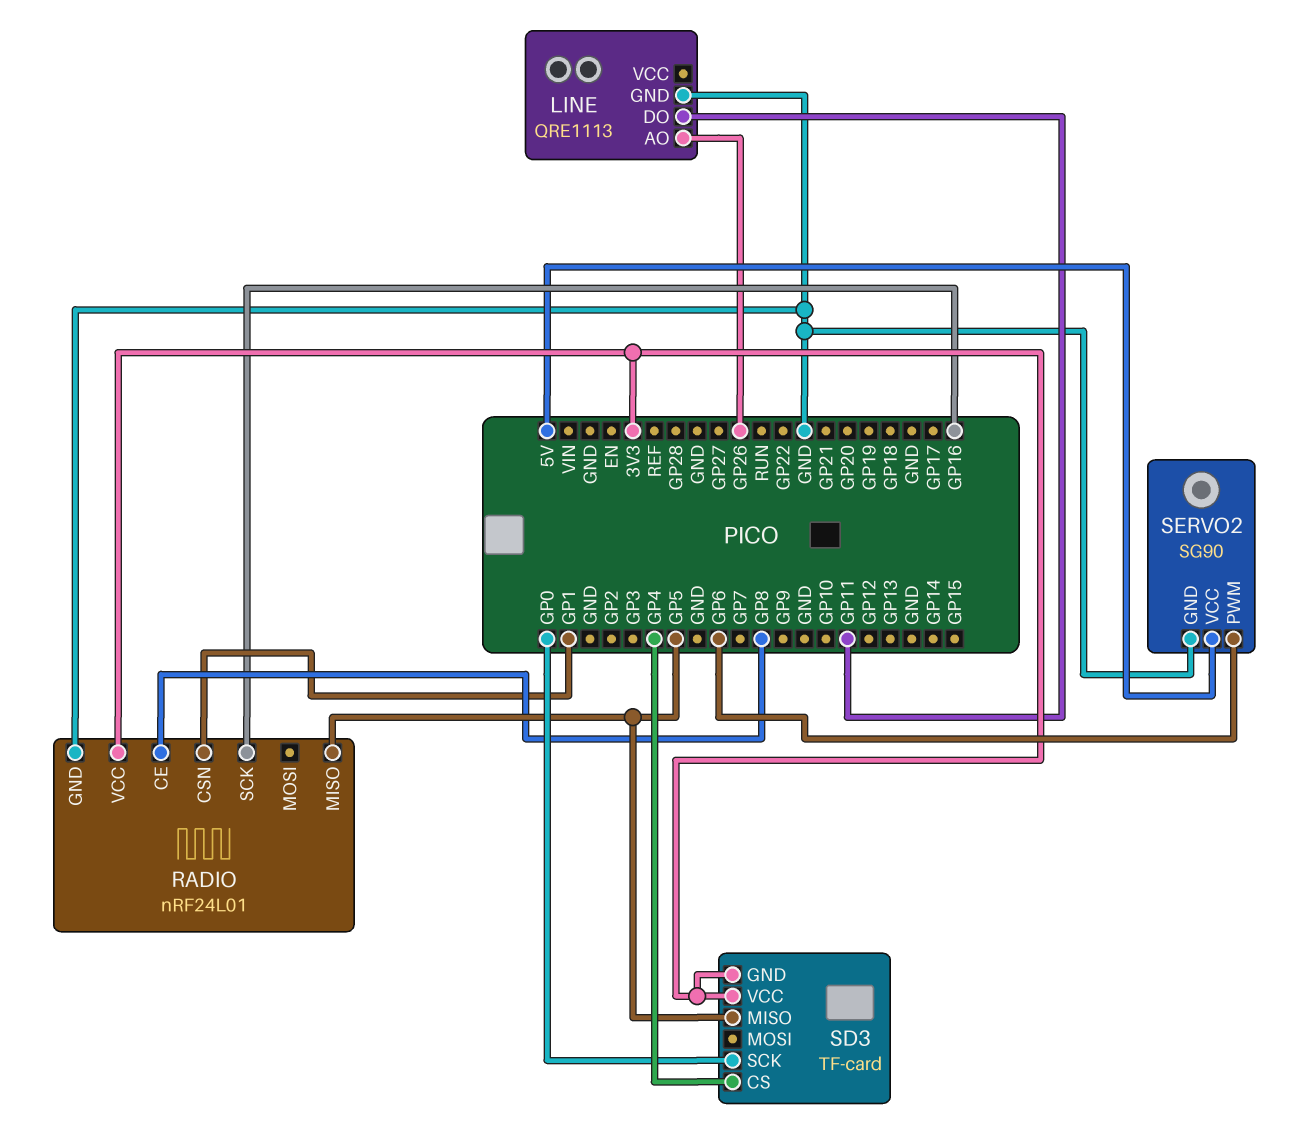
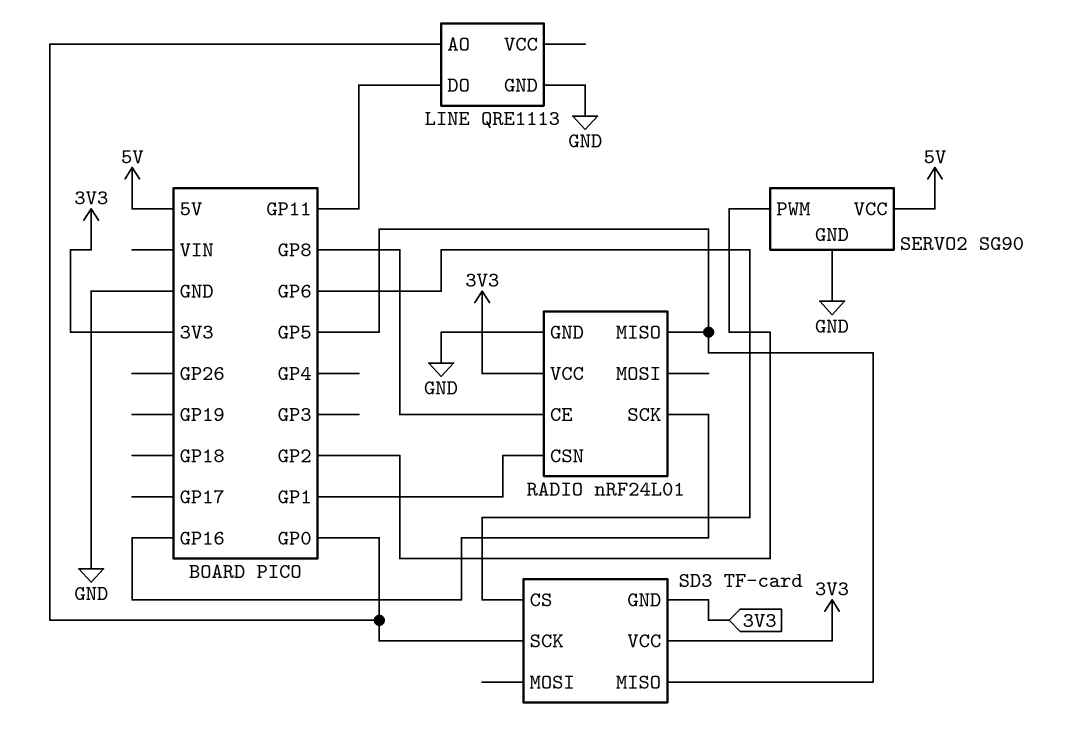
LINE pin AO: GP26 -> GP0
SD3 pin CS: GP4 -> GP6
SERVO2 pin PWM: GP6 -> GP2

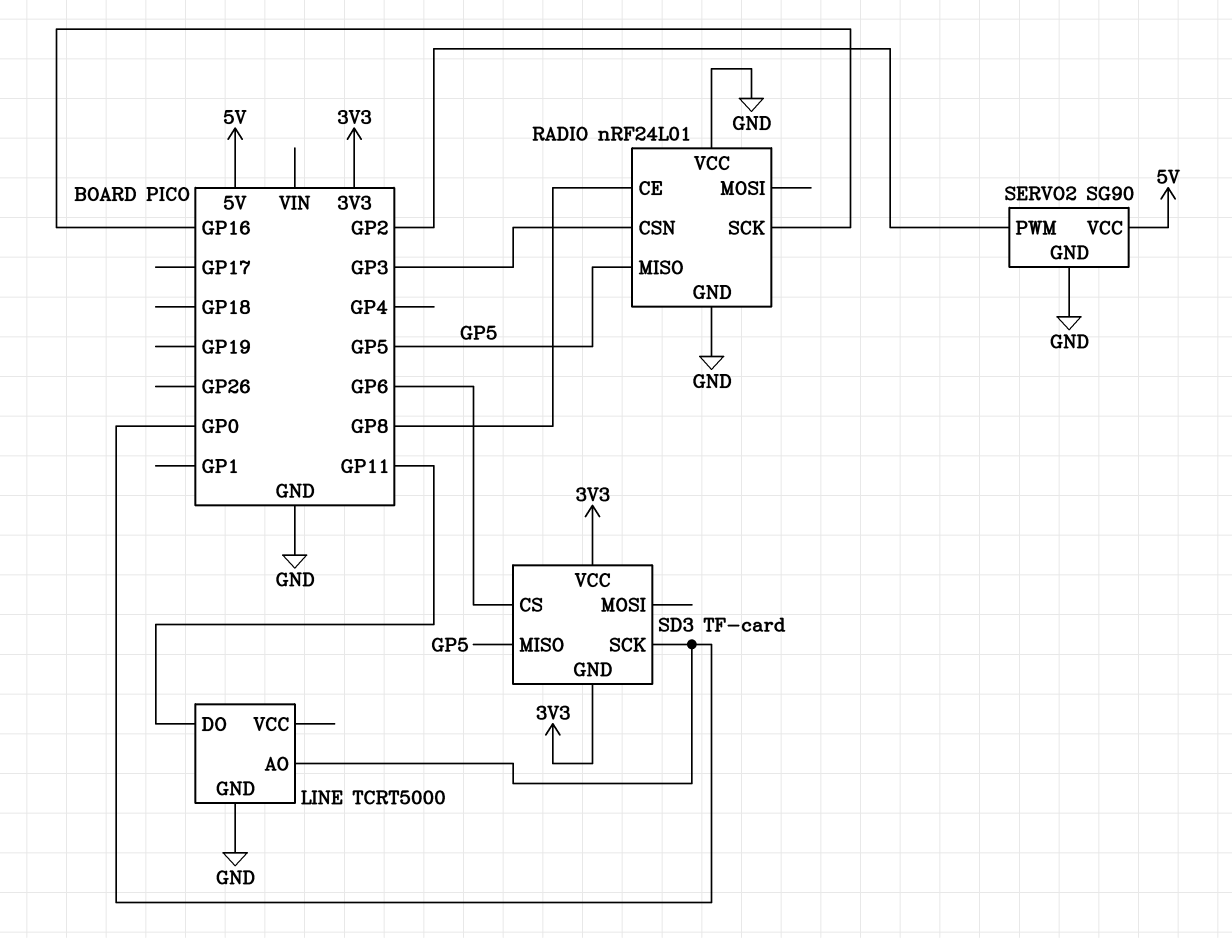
LINE: QRE1113 -> TCRT5000
RADIO pin CSN: GP1 -> GP3
RADIO pin VCC: 3V3 -> GND

